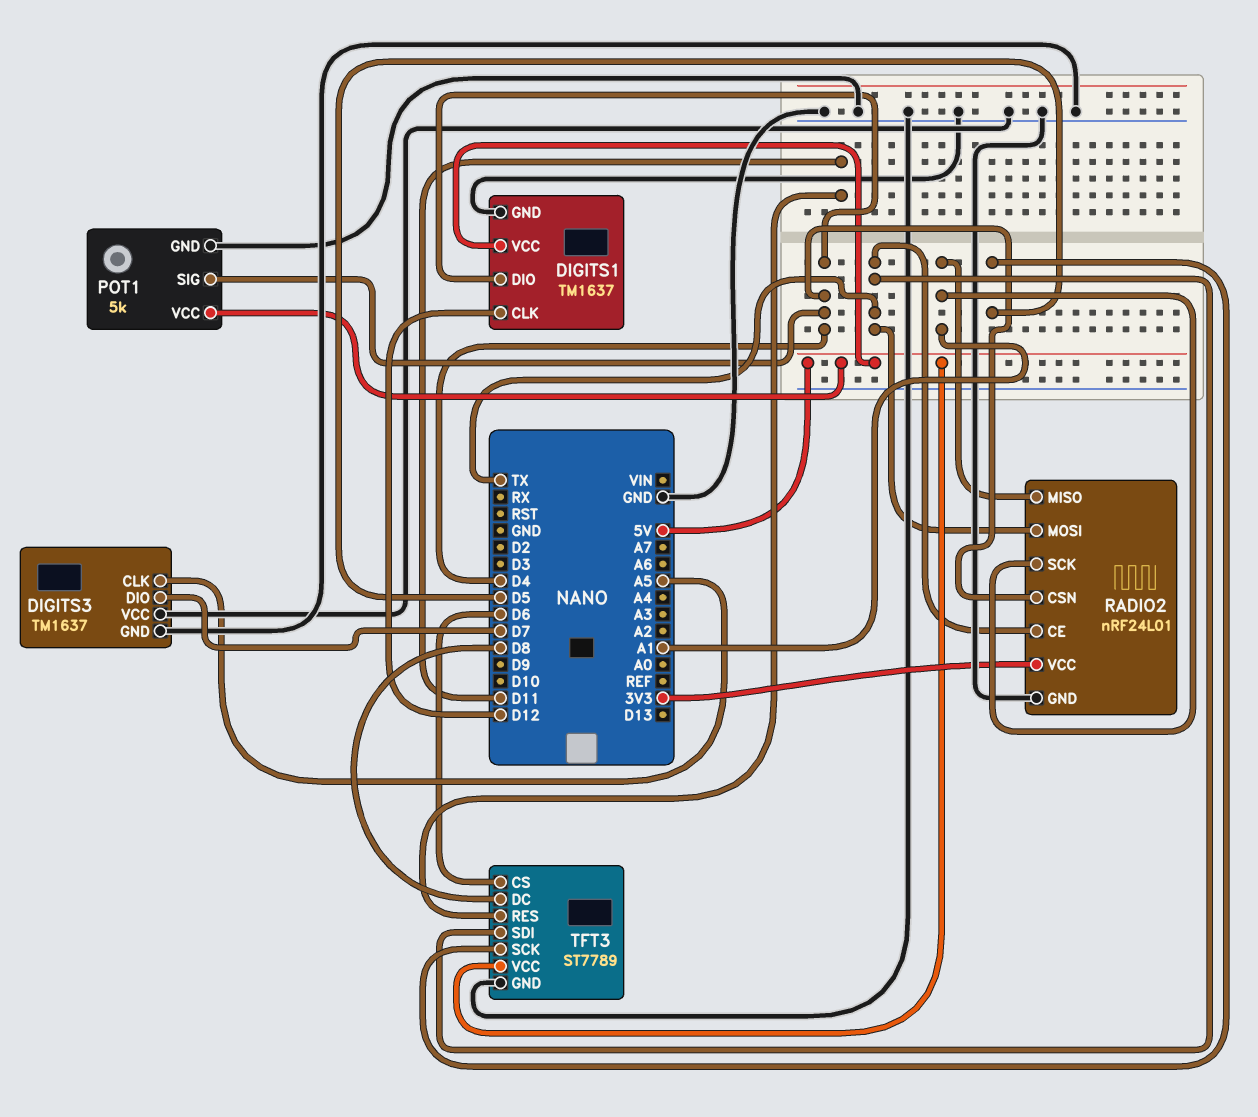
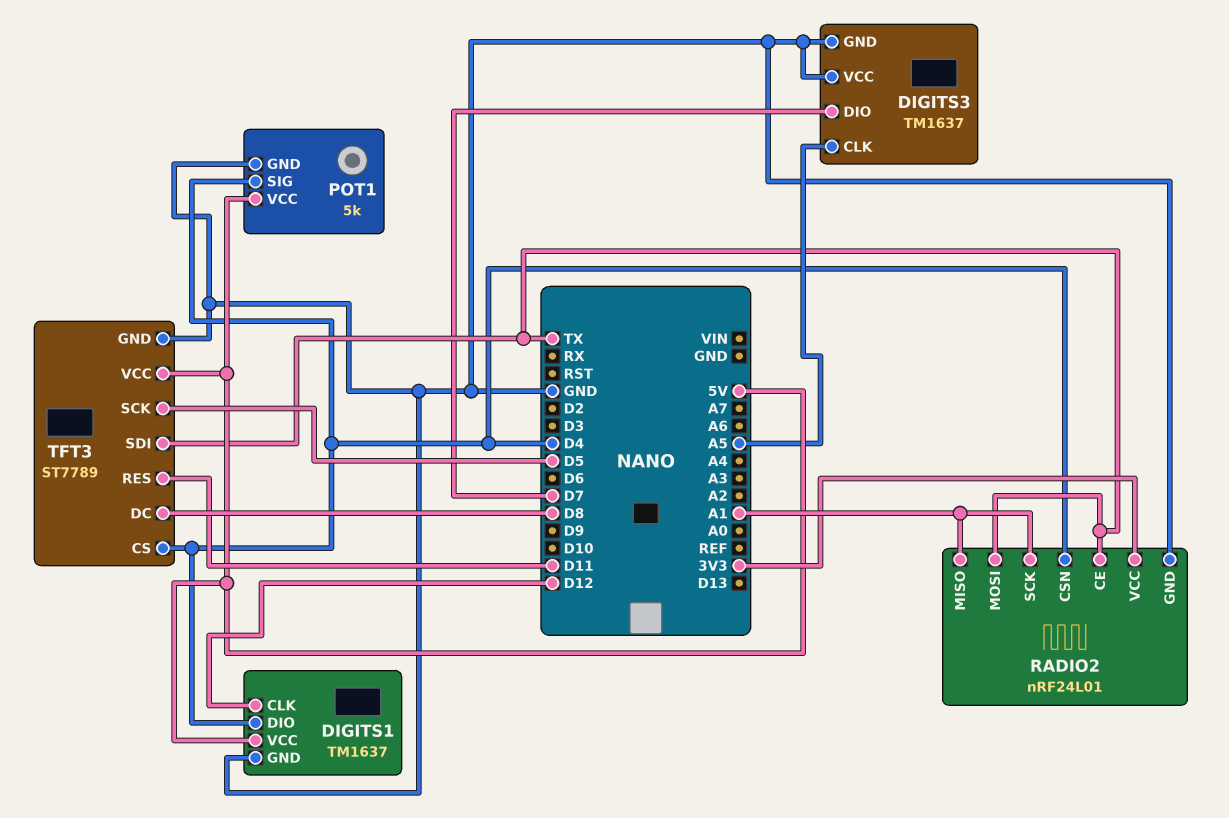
TFT3 pin CS: D6 -> D4

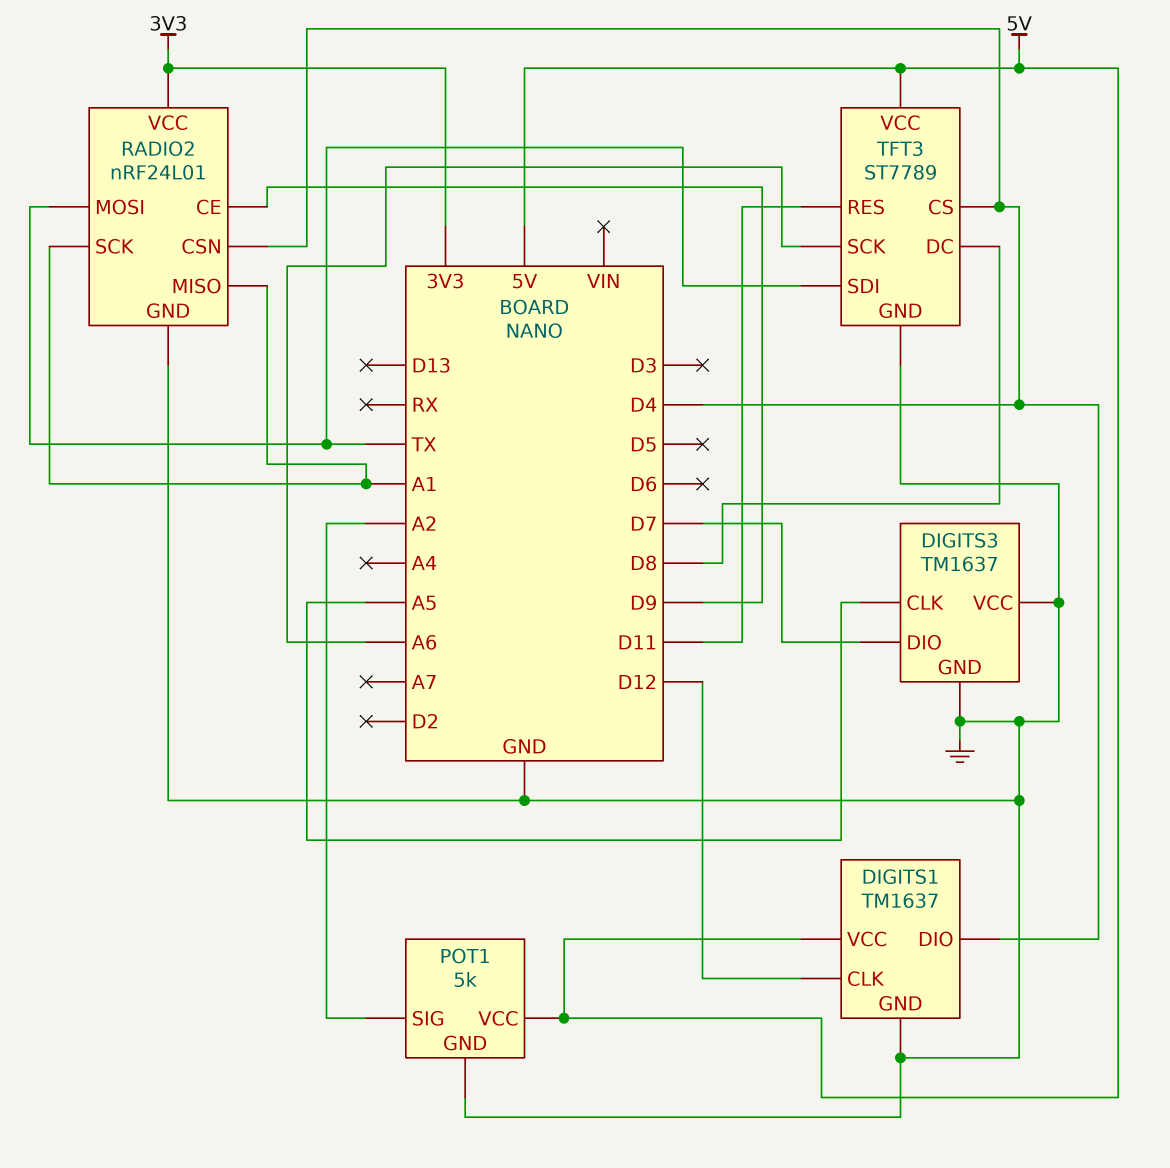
POT1 pin SIG: D4 -> A2
RADIO2 pin CE: TX -> D9
TFT3 pin SCK: D5 -> A6

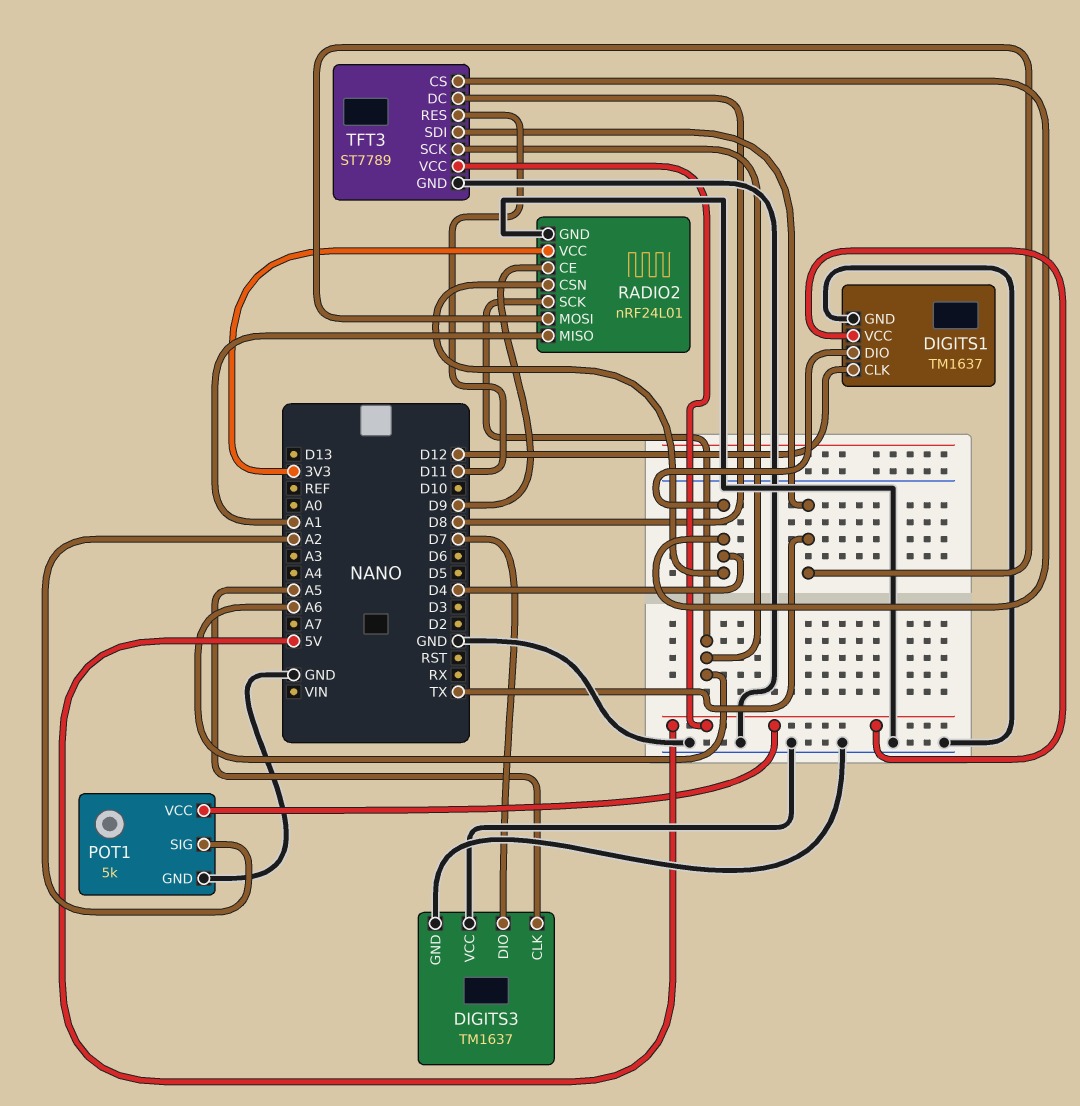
RADIO2 pin SCK: A1 -> A6

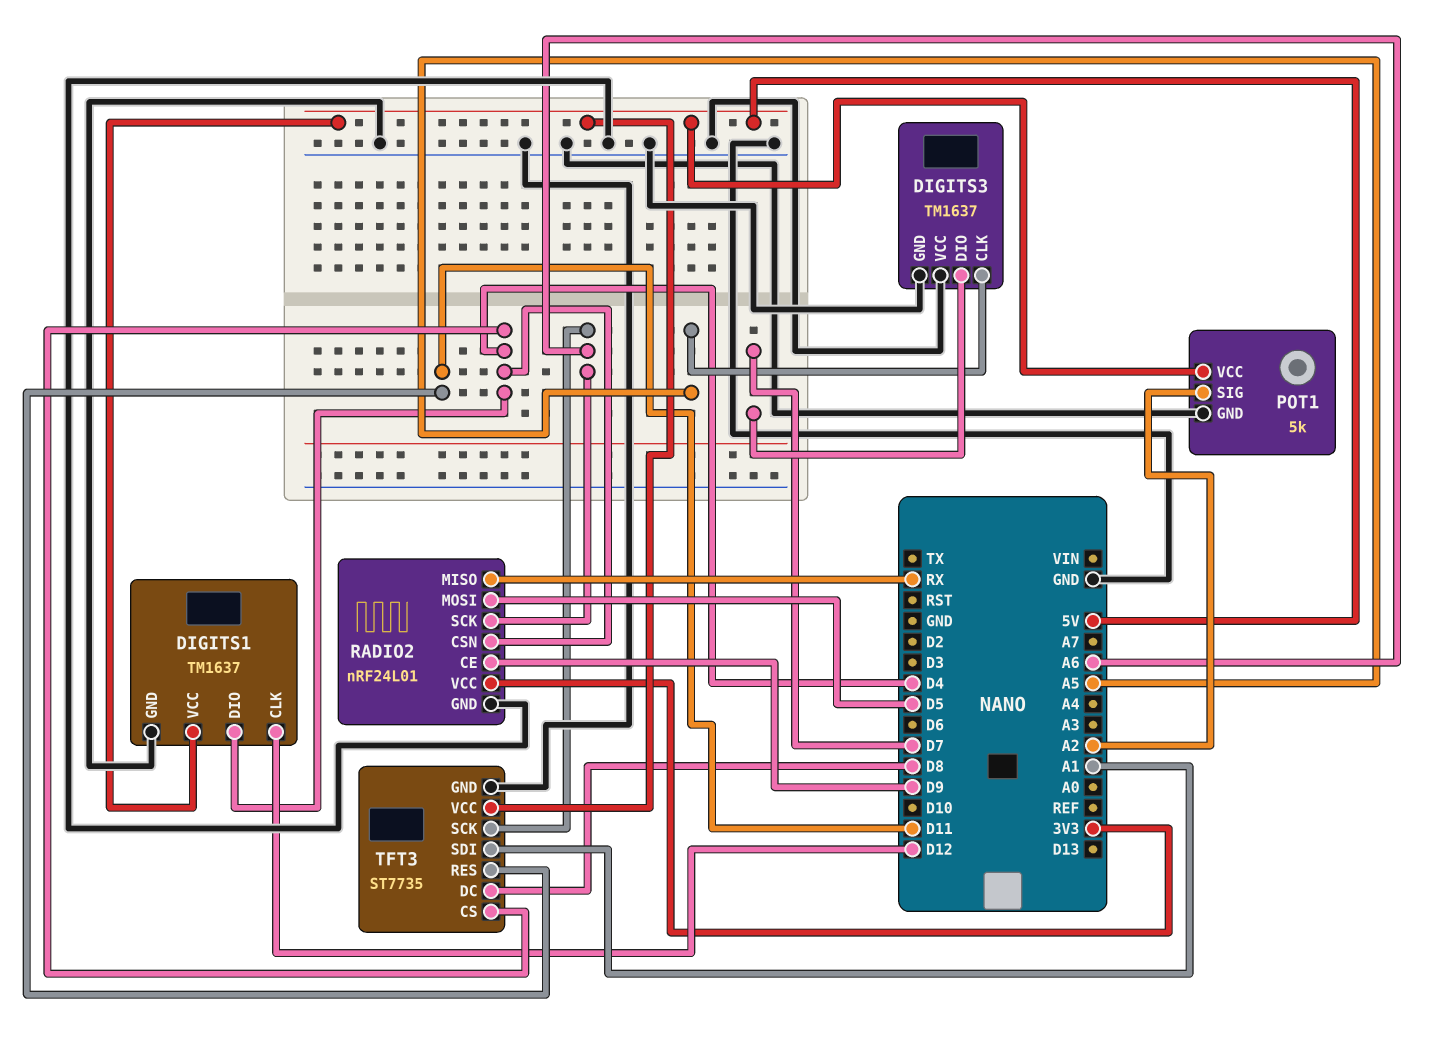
RADIO2 pin MISO: A1 -> RX
RADIO2 pin MOSI: TX -> D5
TFT3: ST7789 -> ST7735
TFT3 pin SDI: TX -> A1

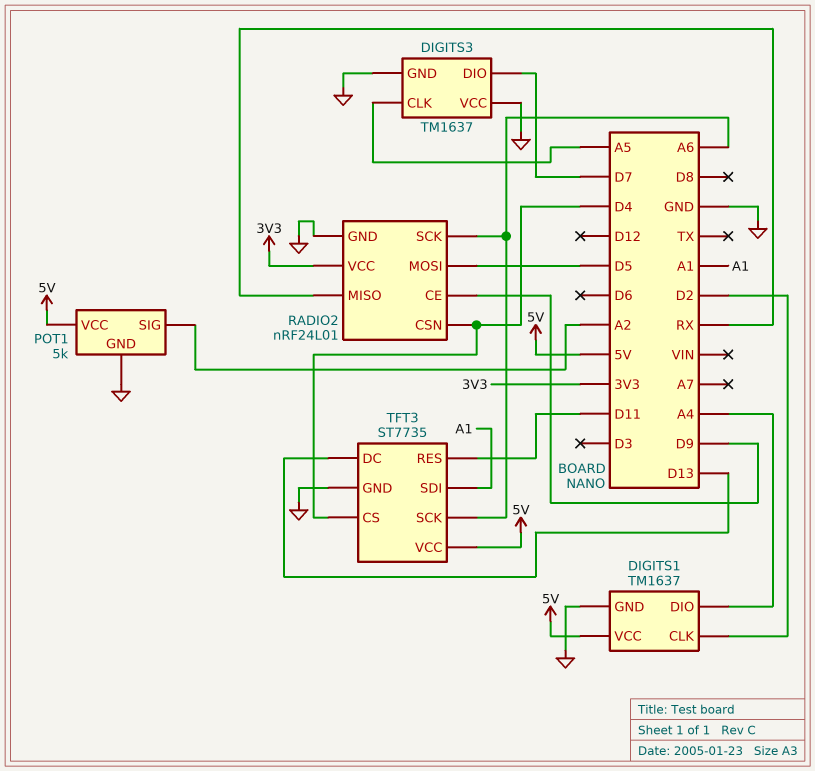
DIGITS1 pin CLK: D12 -> D2
DIGITS1 pin DIO: D4 -> A4
TFT3 pin DC: D8 -> D13

